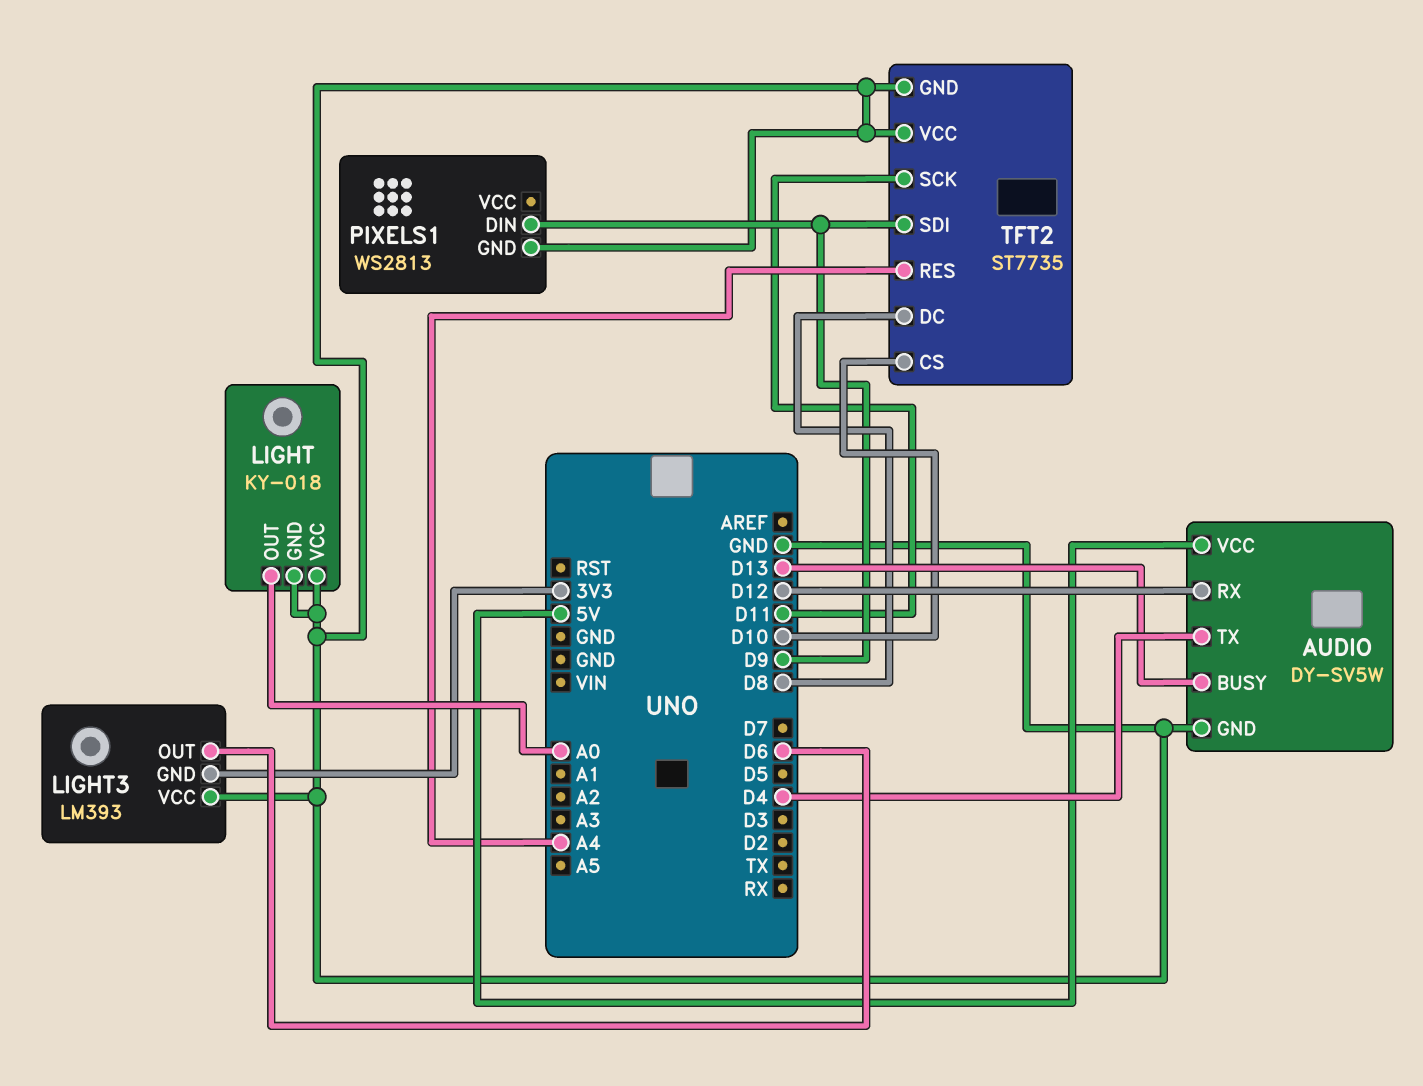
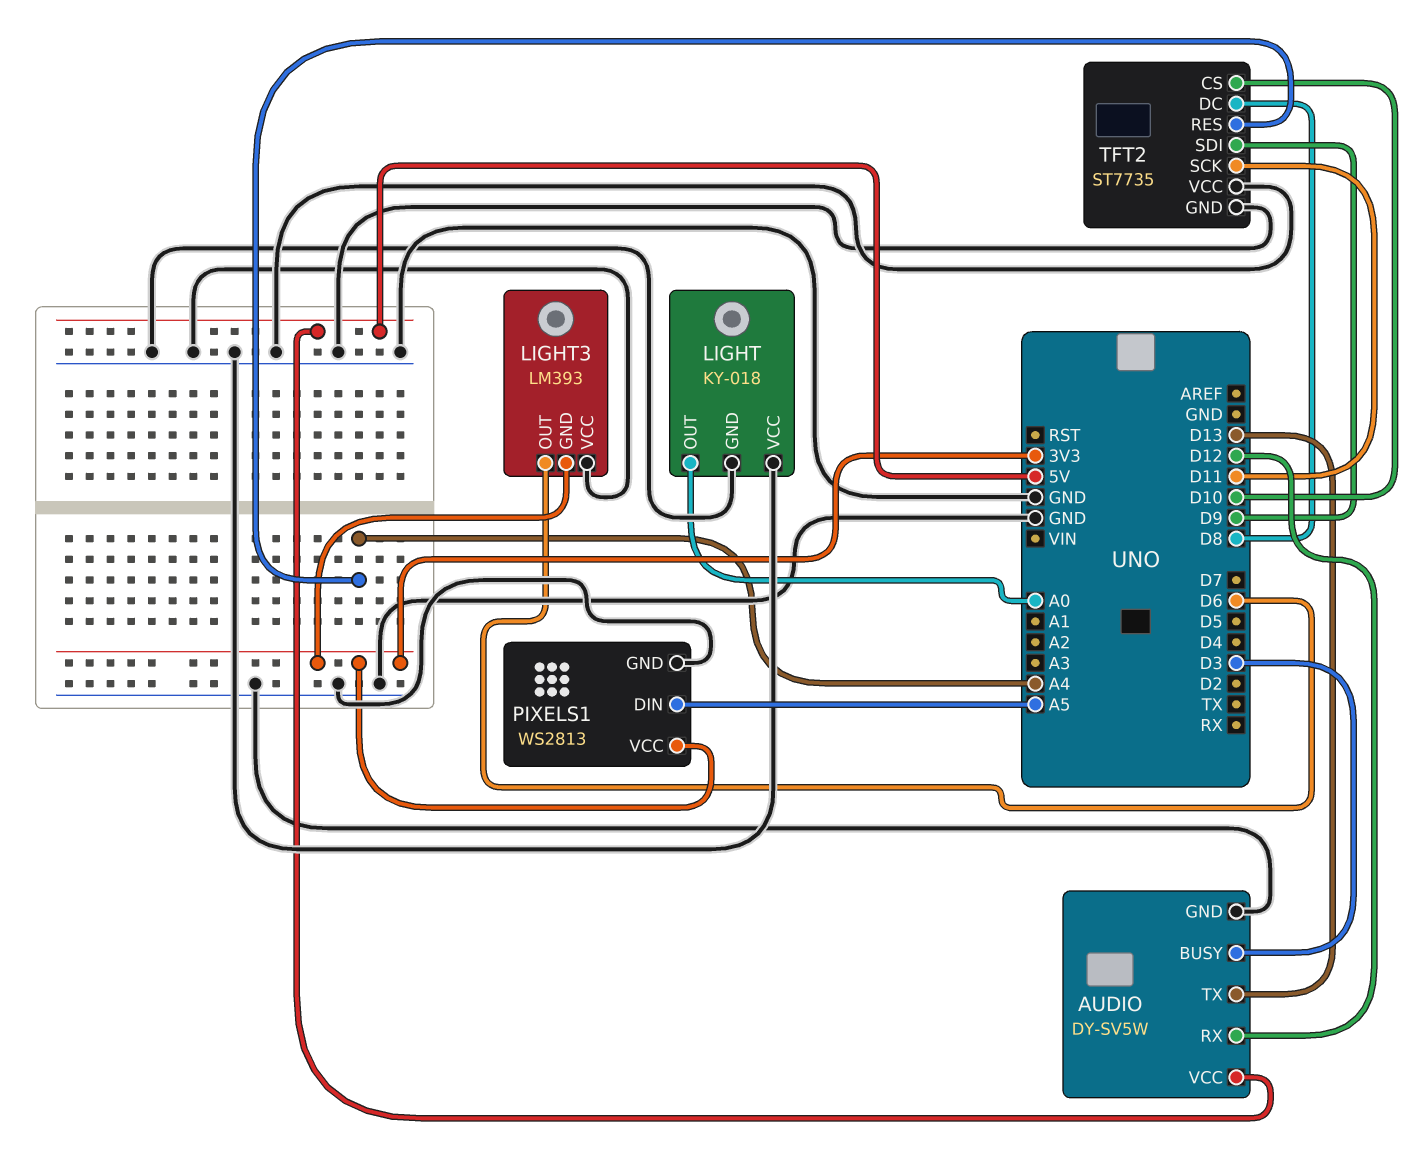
AUDIO pin BUSY: D13 -> D3
AUDIO pin TX: D4 -> D13
PIXELS1 pin DIN: D9 -> A5
PIXELS1 pin VCC: none -> 3V3

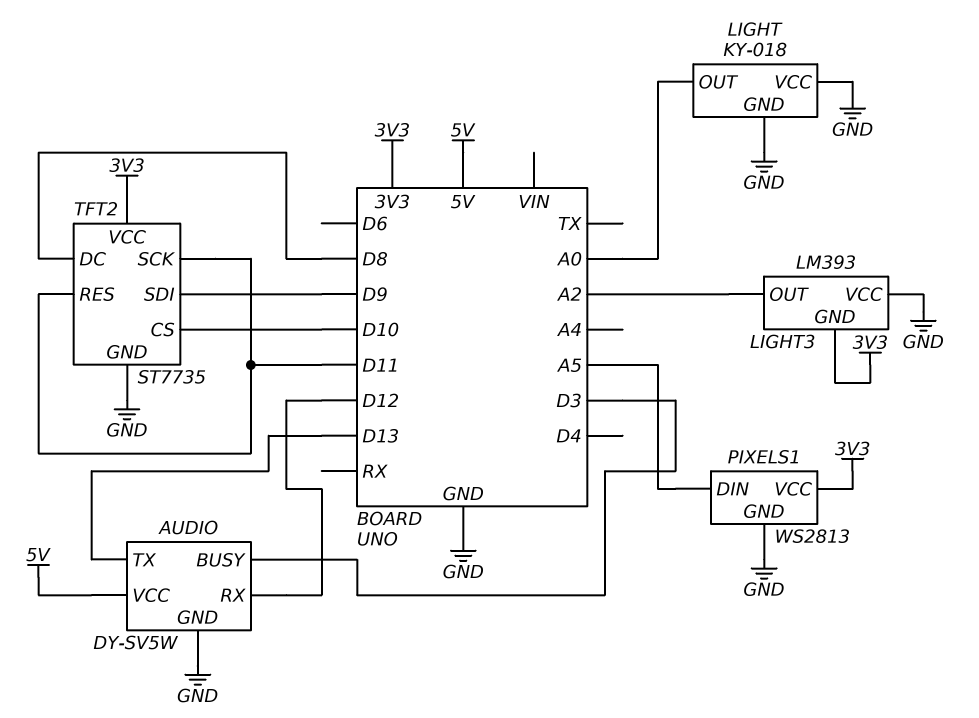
LIGHT3 pin OUT: D6 -> A2
TFT2 pin RES: A4 -> D11
TFT2 pin VCC: GND -> 3V3

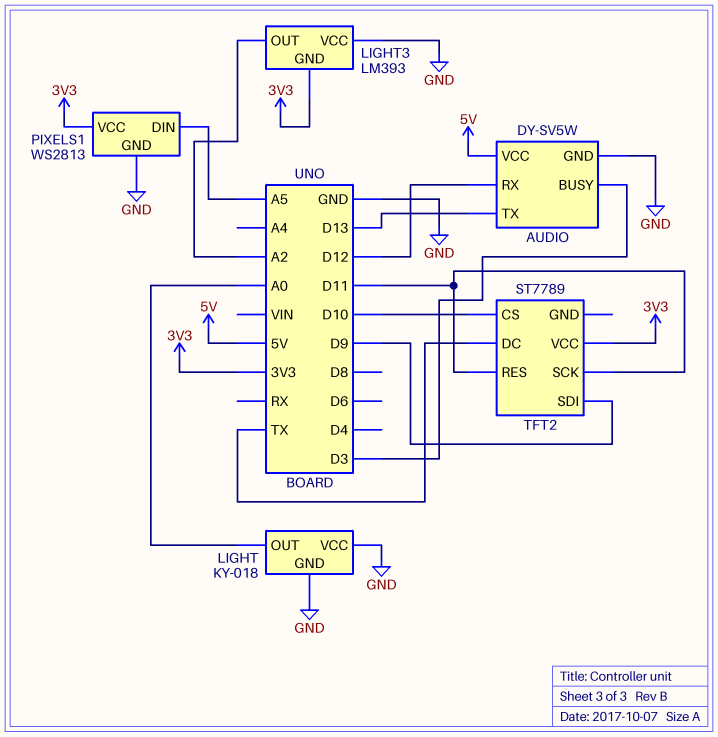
TFT2: ST7735 -> ST7789
TFT2 pin DC: D8 -> TX
TFT2 pin GND: GND -> none

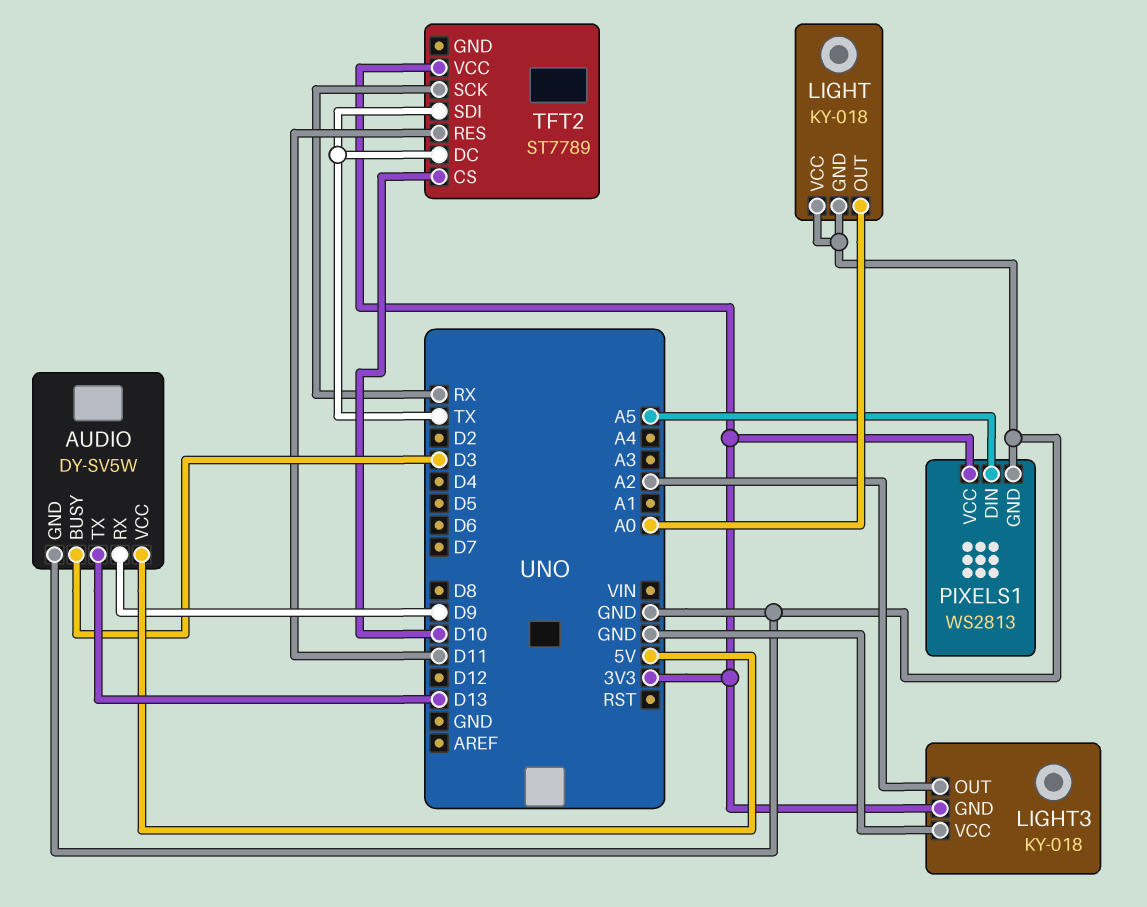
AUDIO pin RX: D12 -> D9
LIGHT3: LM393 -> KY-018
TFT2 pin SCK: D11 -> RX
TFT2 pin SDI: D9 -> TX

